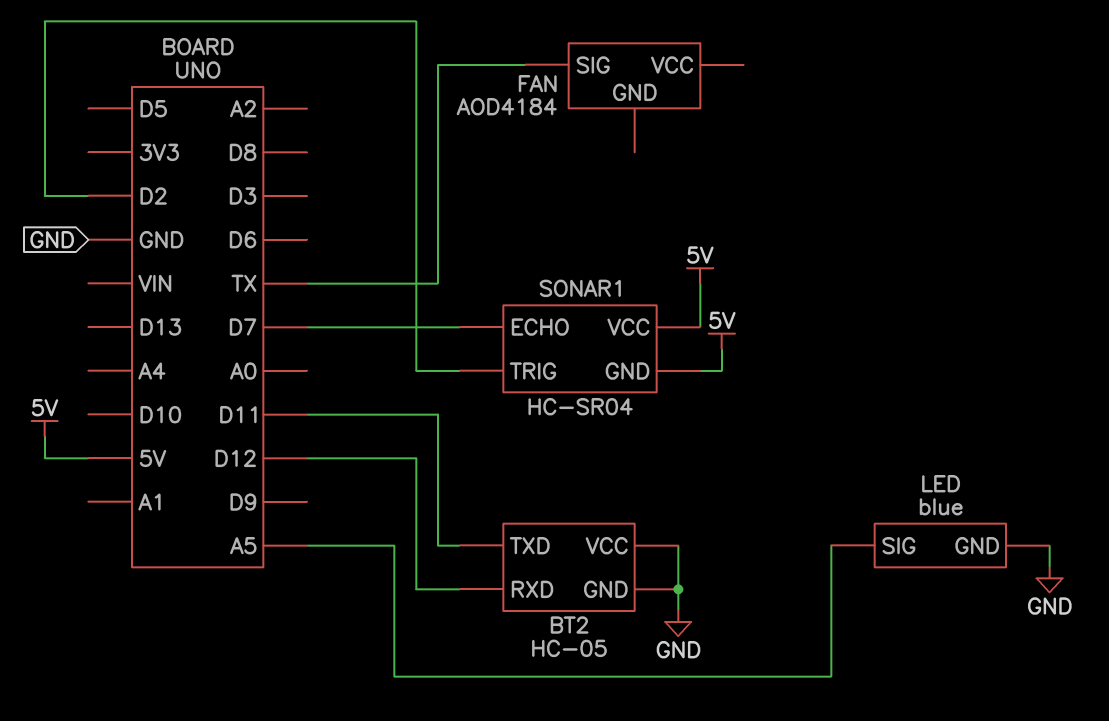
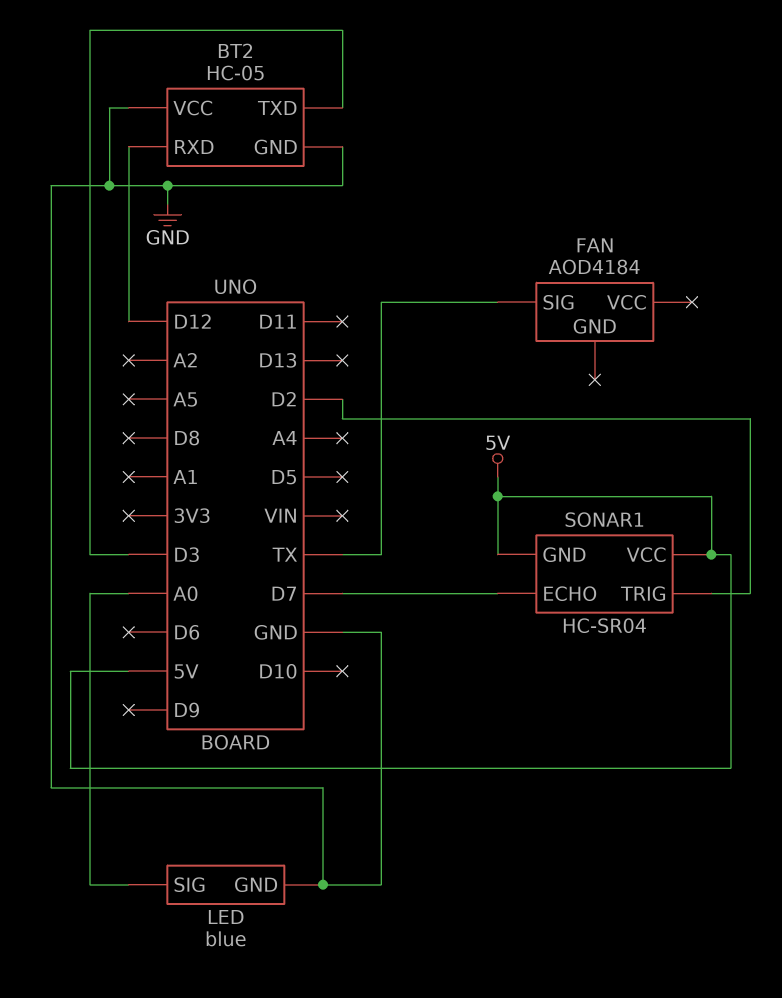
BT2 pin TXD: D11 -> D3
LED pin SIG: A5 -> A0

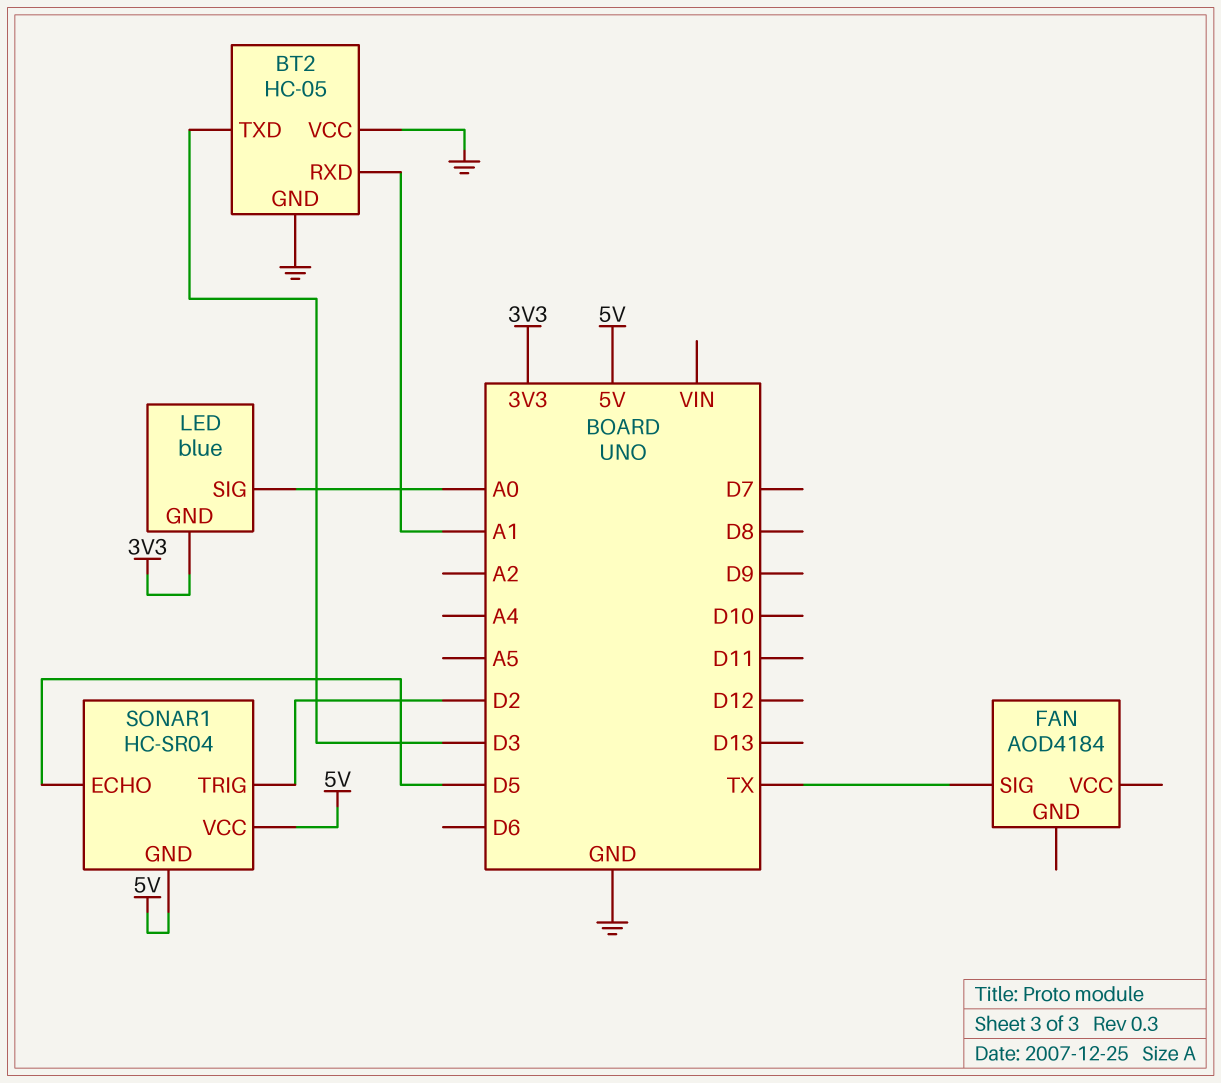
BT2 pin RXD: D12 -> A1
LED pin GND: GND -> 3V3
SONAR1 pin ECHO: D7 -> D5

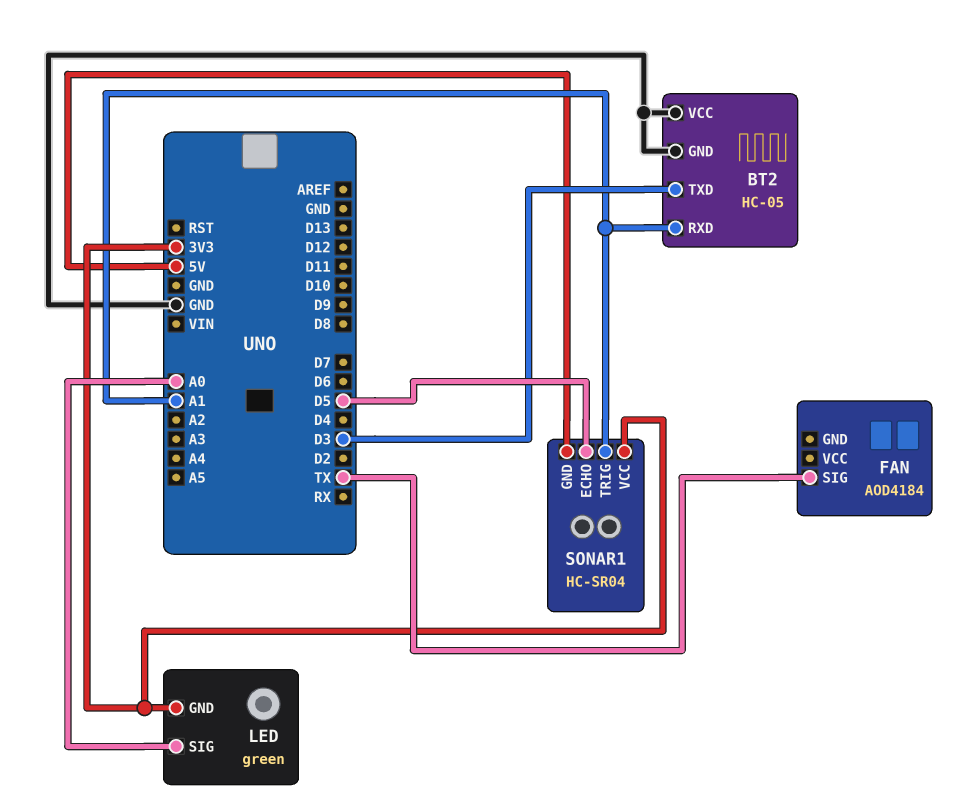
LED: blue -> green
SONAR1 pin TRIG: D2 -> A1
SONAR1 pin VCC: 5V -> 3V3

